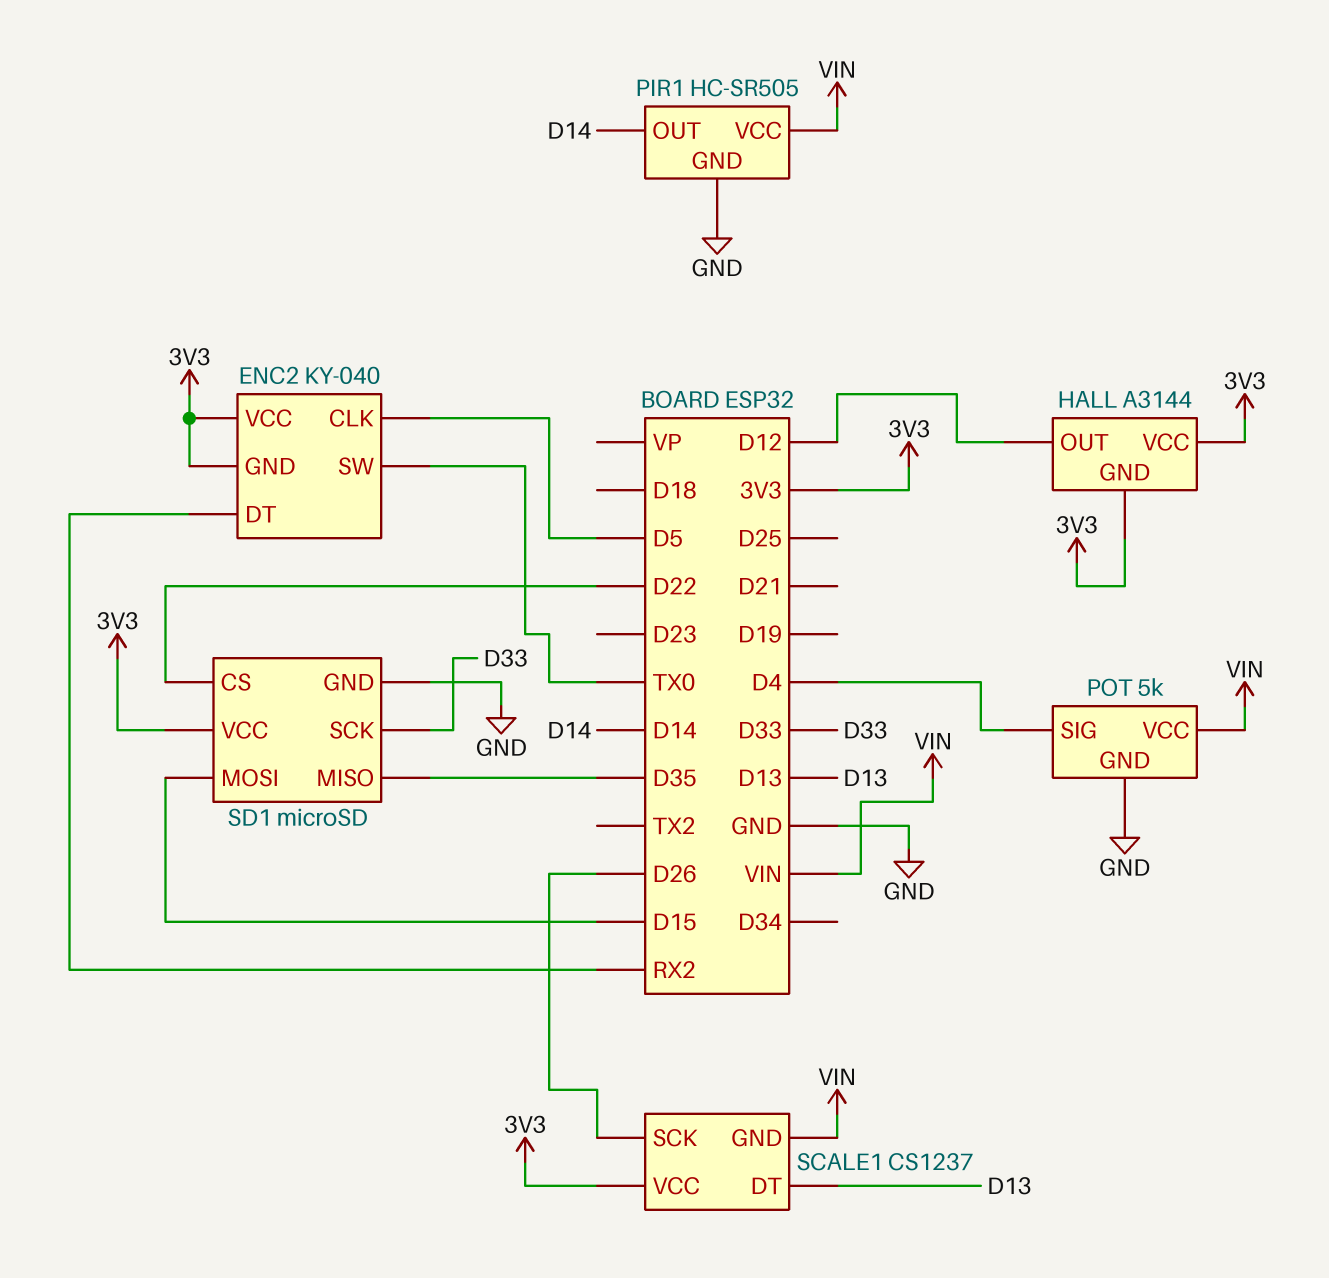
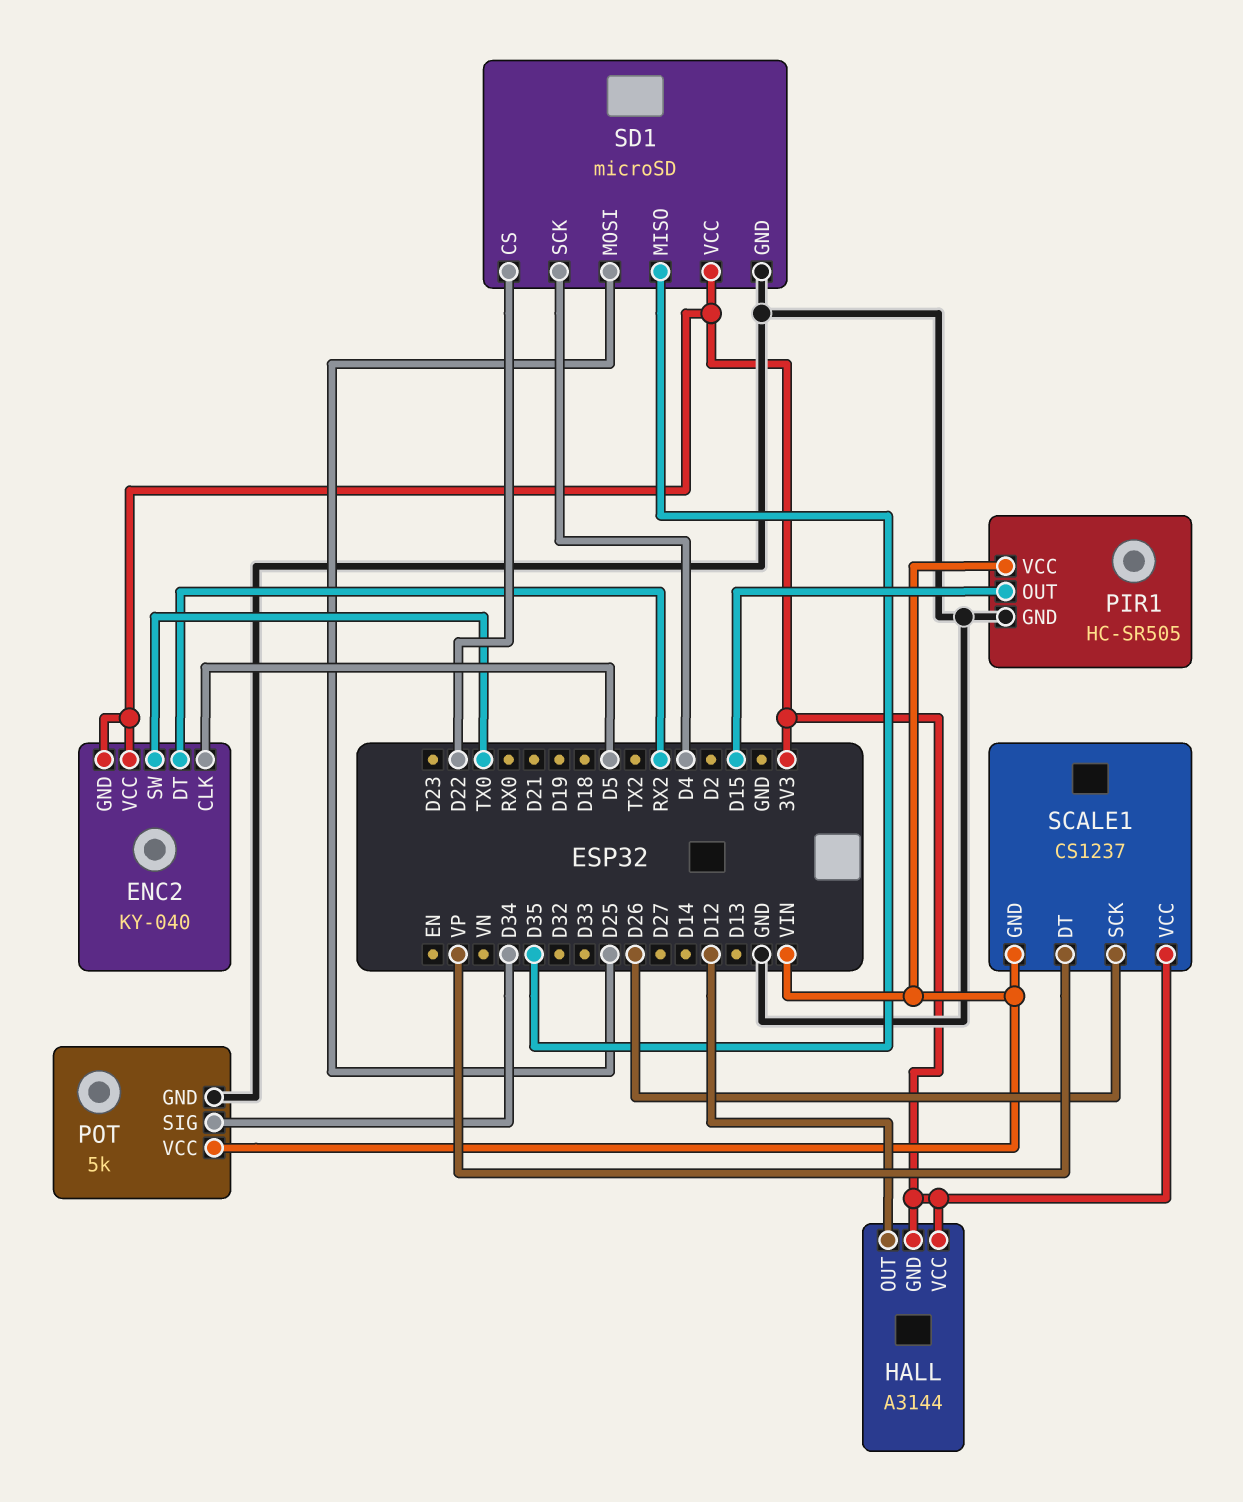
PIR1 pin OUT: D14 -> D15
POT pin SIG: D4 -> D34
SCALE1 pin DT: D13 -> VP
SD1 pin MOSI: D15 -> D25
SD1 pin SCK: D33 -> D4

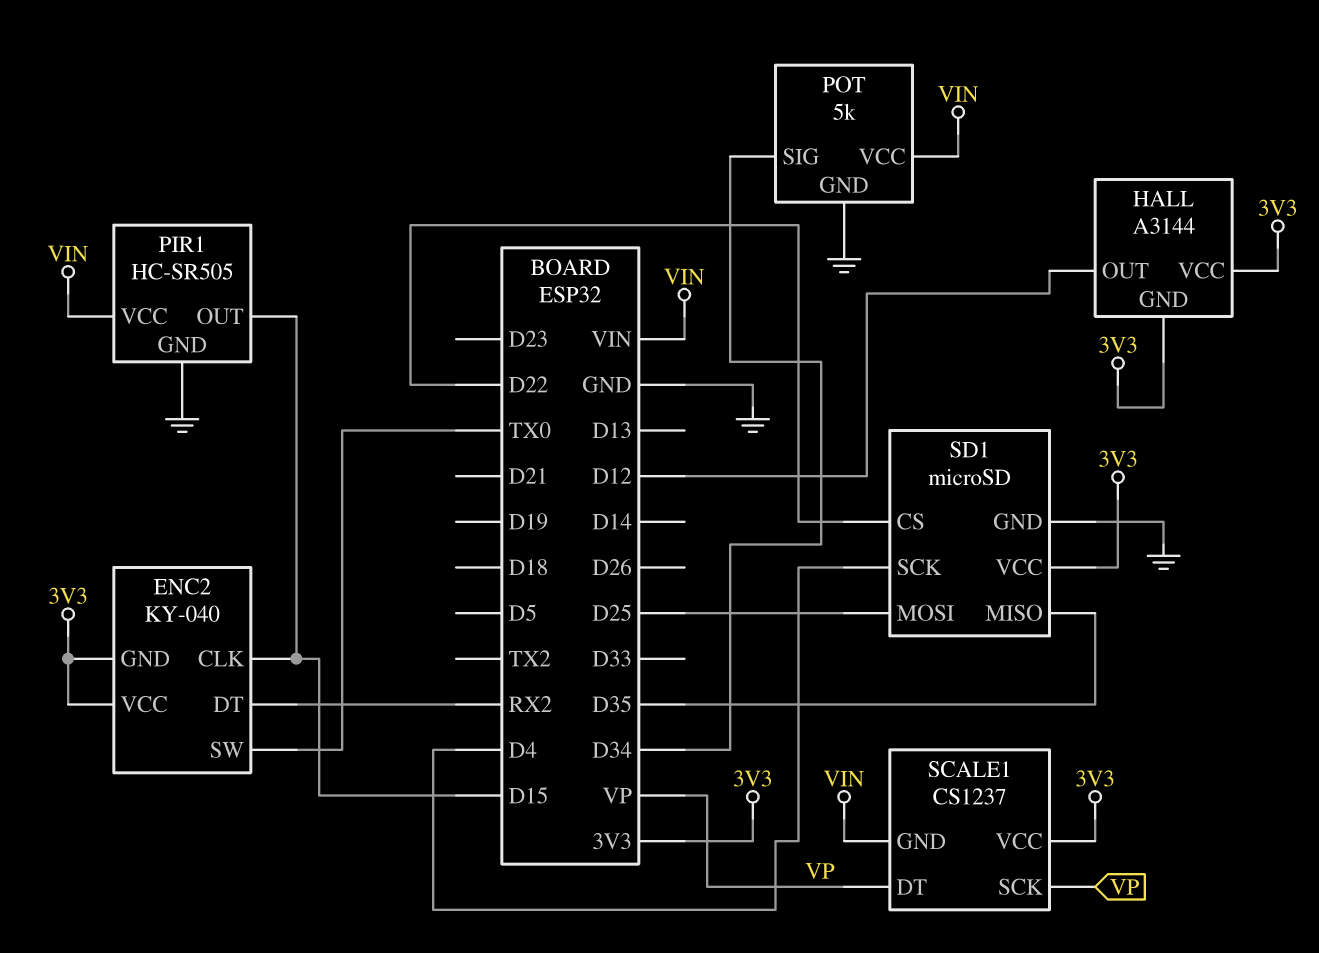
ENC2 pin CLK: D5 -> D15
SCALE1 pin SCK: D26 -> VP

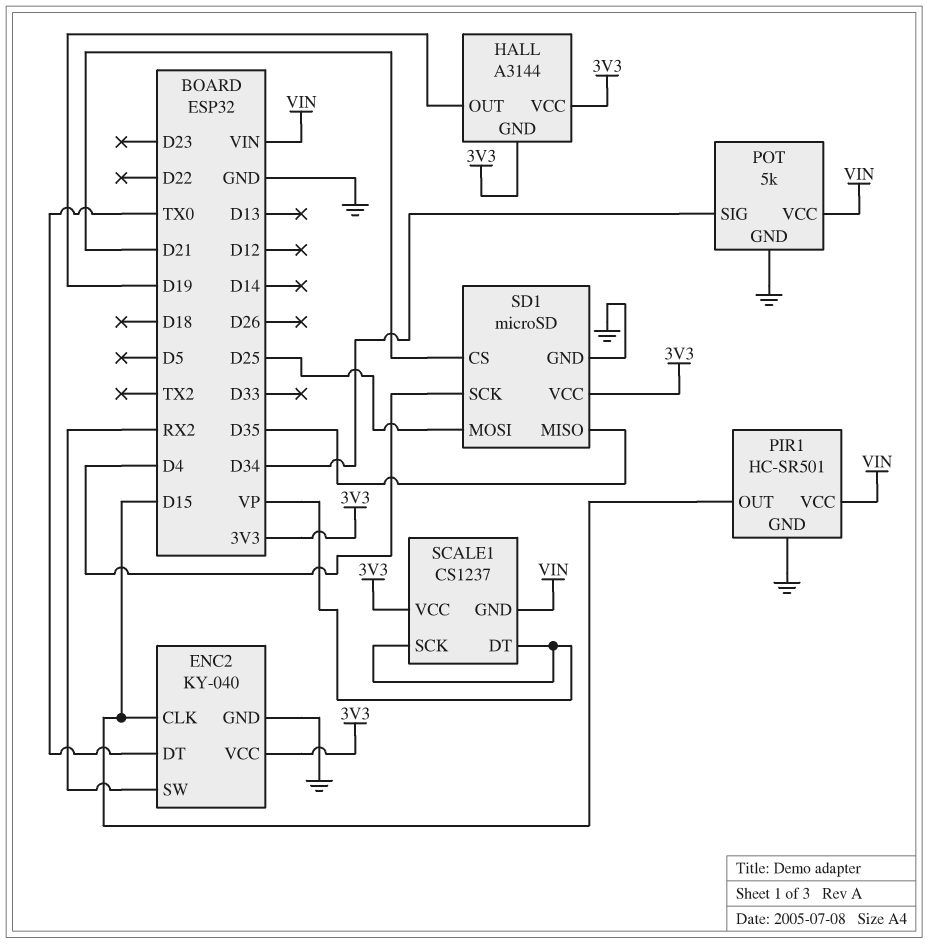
ENC2 pin DT: RX2 -> TX0
ENC2 pin GND: 3V3 -> GND
ENC2 pin SW: TX0 -> RX2
HALL pin OUT: D12 -> D19
PIR1: HC-SR505 -> HC-SR501
SD1 pin CS: D22 -> D21

